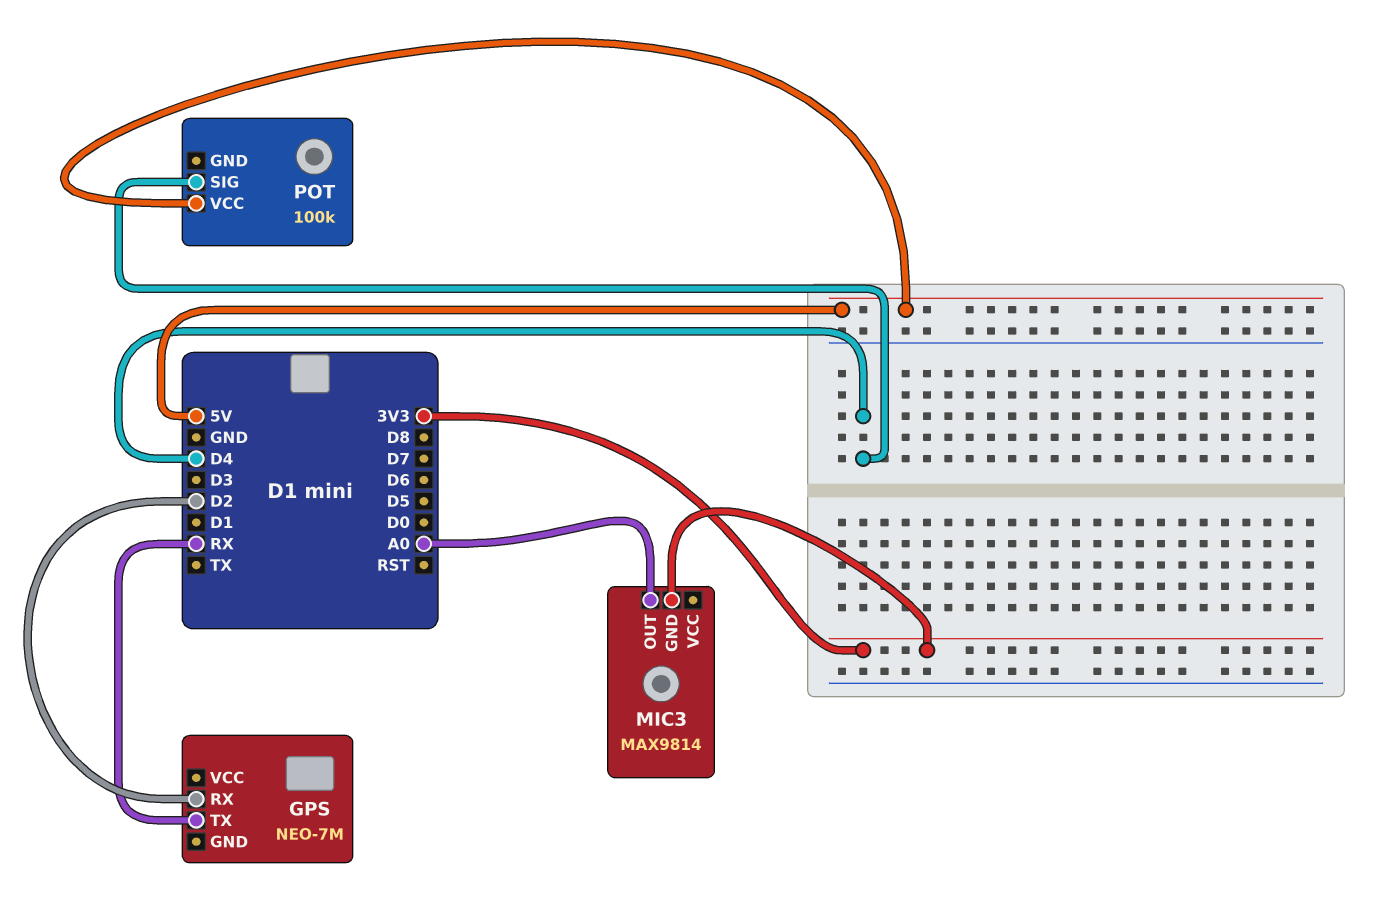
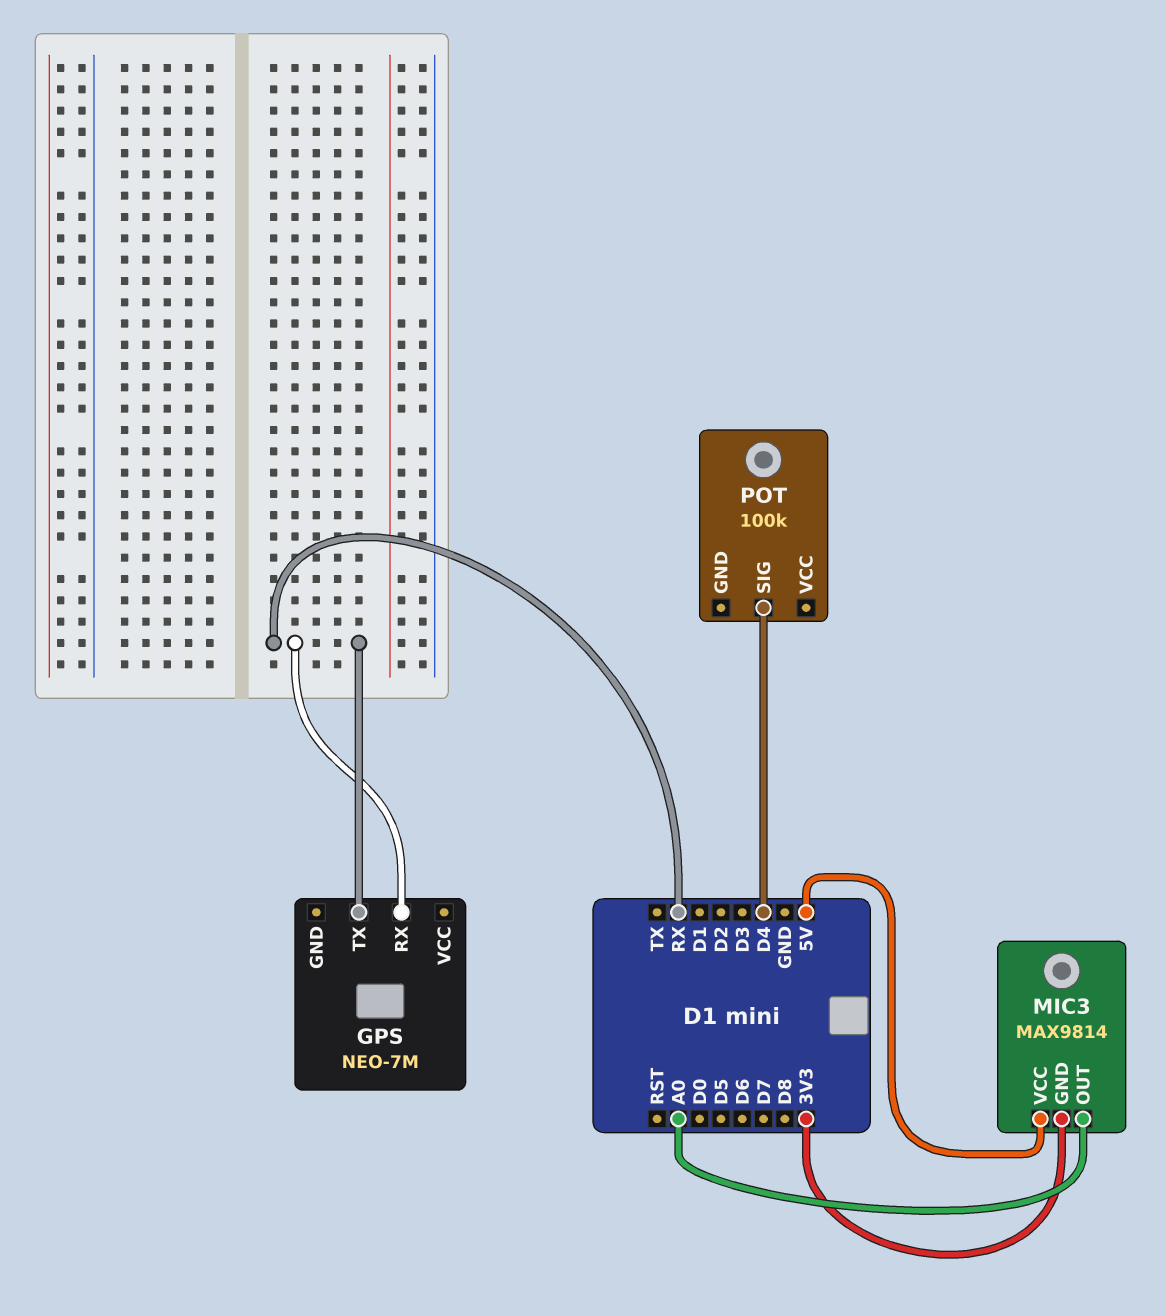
GPS pin RX: D2 -> RX
MIC3 pin VCC: none -> 5V
POT pin VCC: 5V -> none

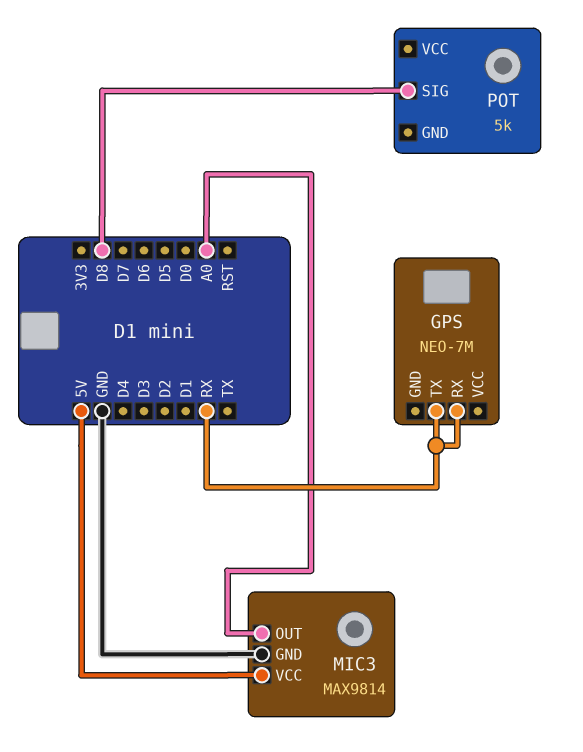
MIC3 pin GND: 3V3 -> GND
POT: 100k -> 5k
POT pin SIG: D4 -> D8

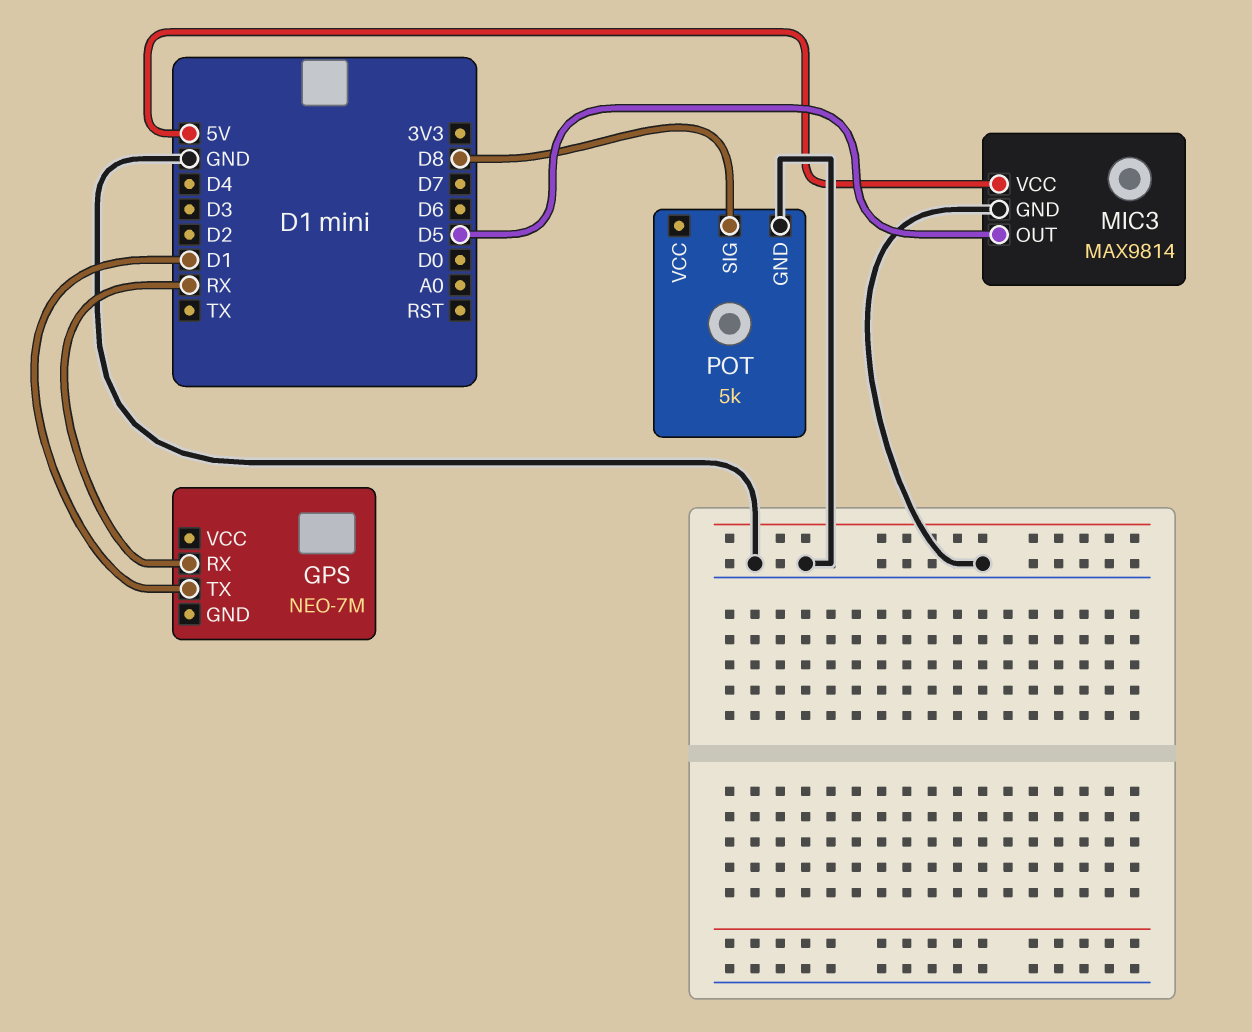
GPS pin TX: RX -> D1
MIC3 pin OUT: A0 -> D5
POT pin GND: none -> GND

